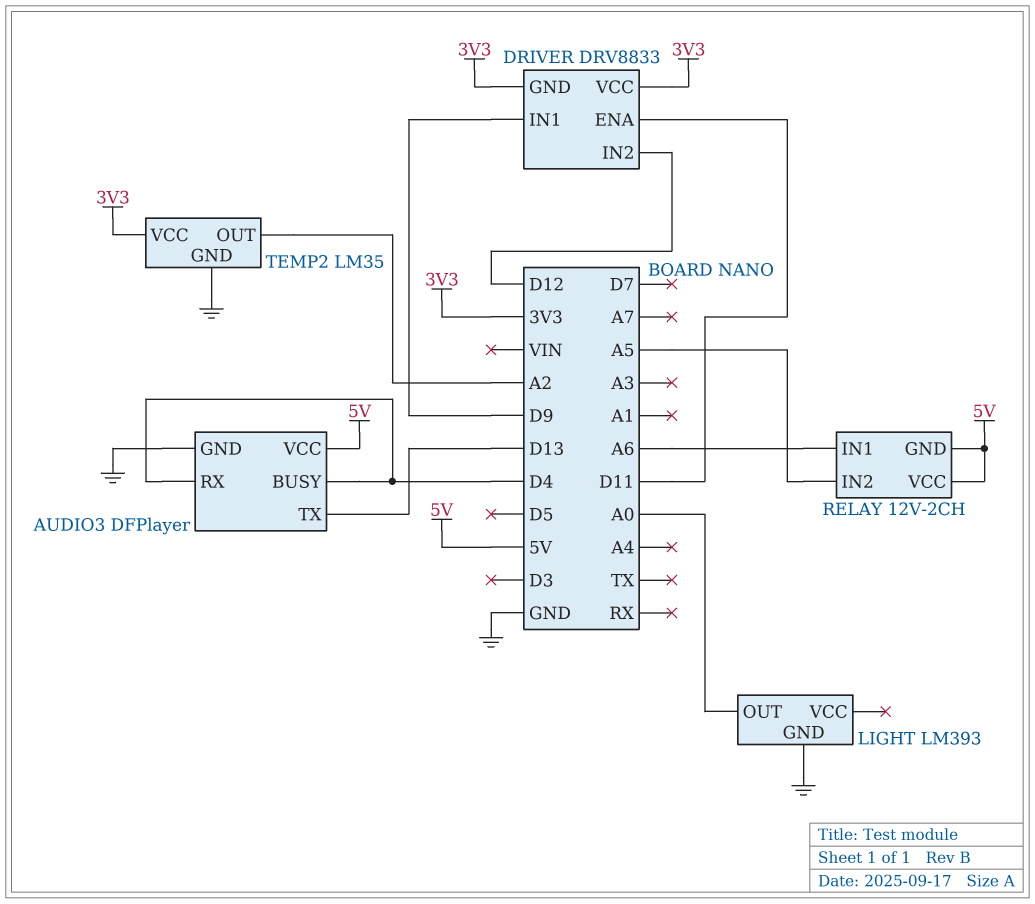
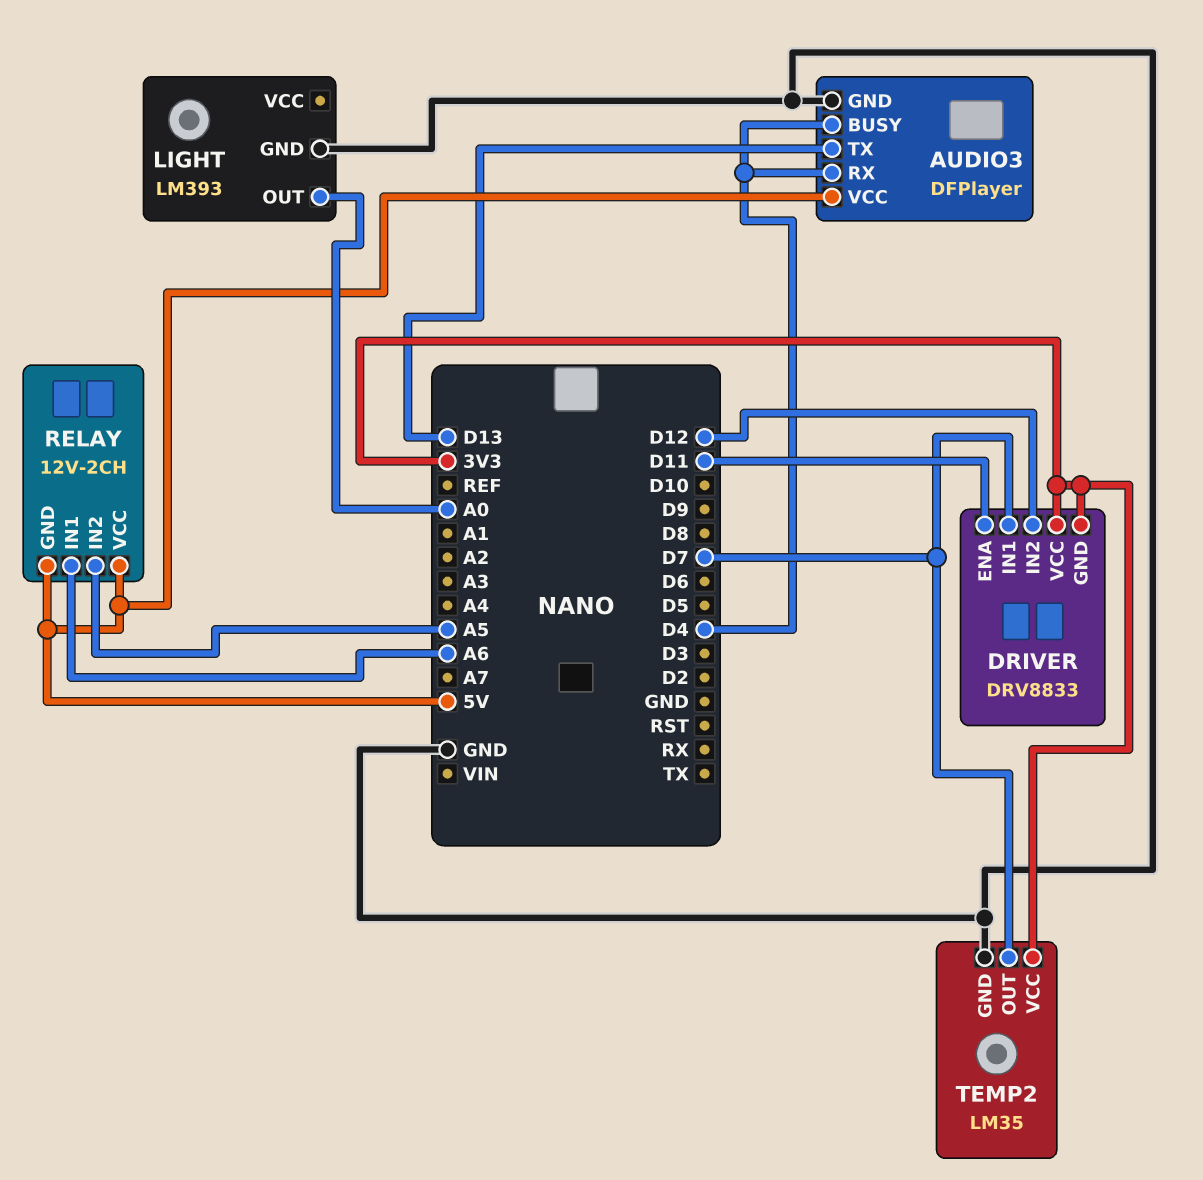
DRIVER pin IN1: D9 -> D7
TEMP2 pin OUT: A2 -> D7

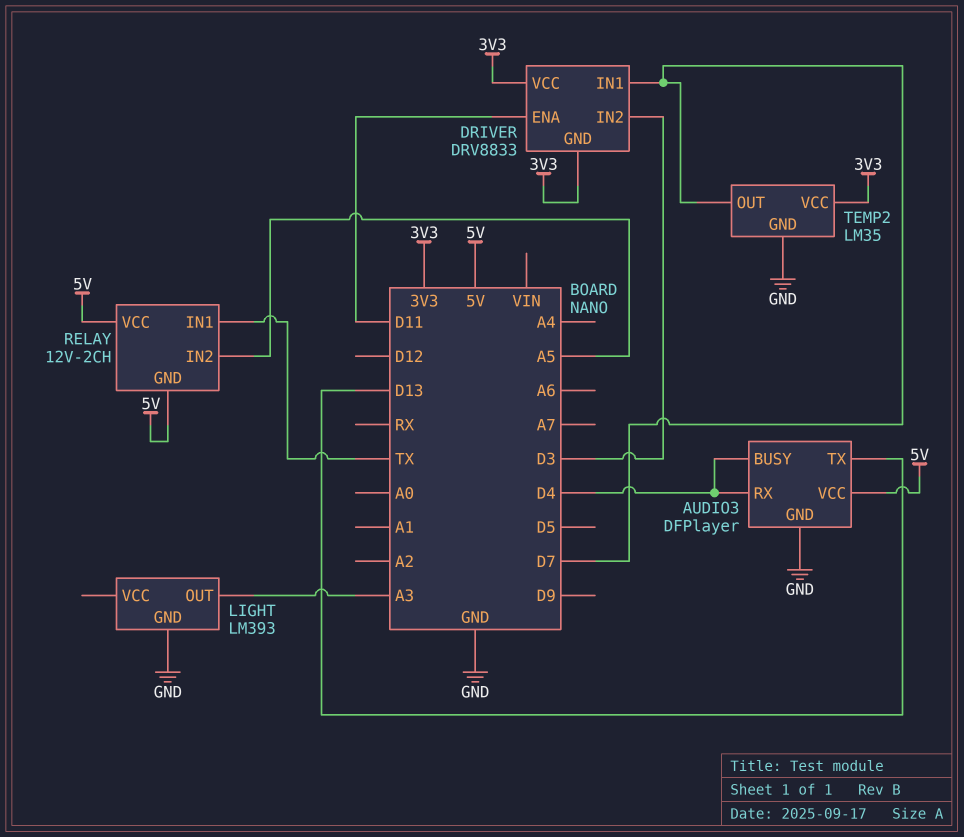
DRIVER pin IN2: D12 -> D3
LIGHT pin OUT: A0 -> A3
RELAY pin IN1: A6 -> TX

